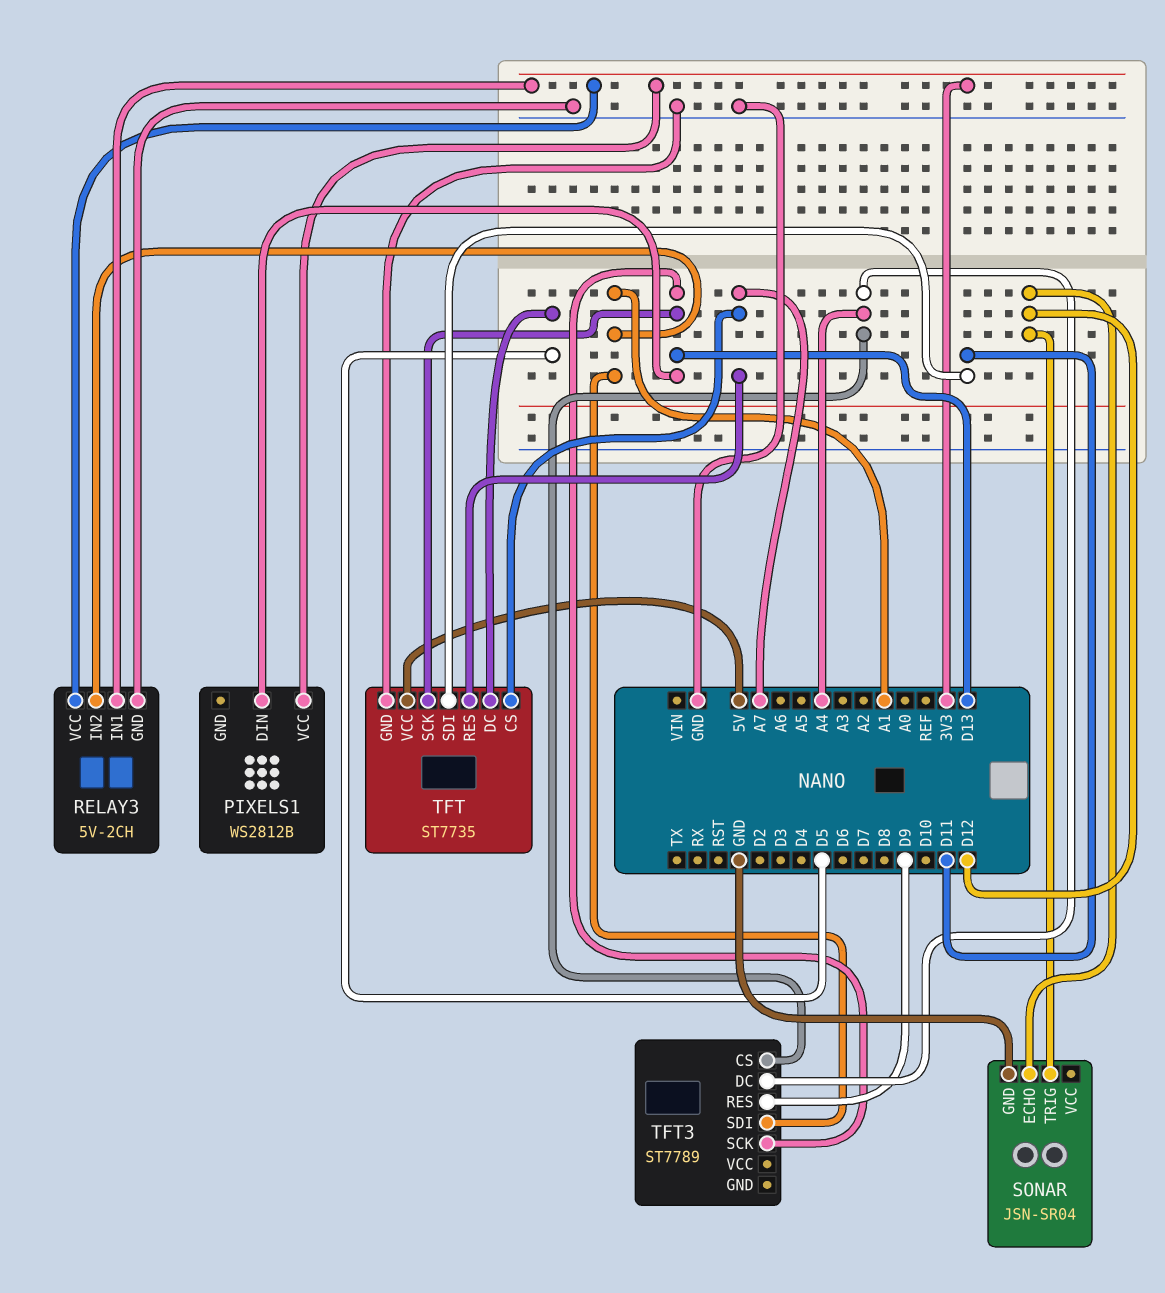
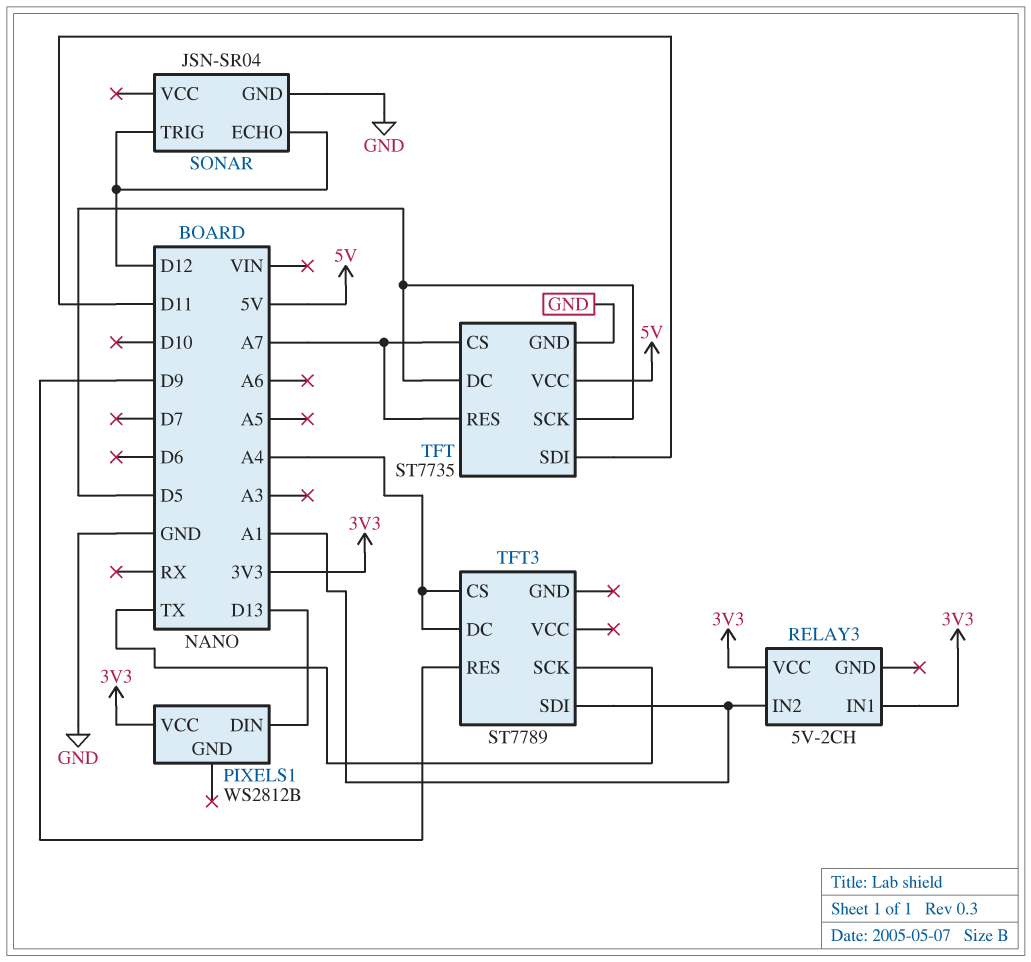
RELAY3 pin GND: GND -> none
TFT pin SCK: D13 -> D5
TFT3 pin SCK: D13 -> TX

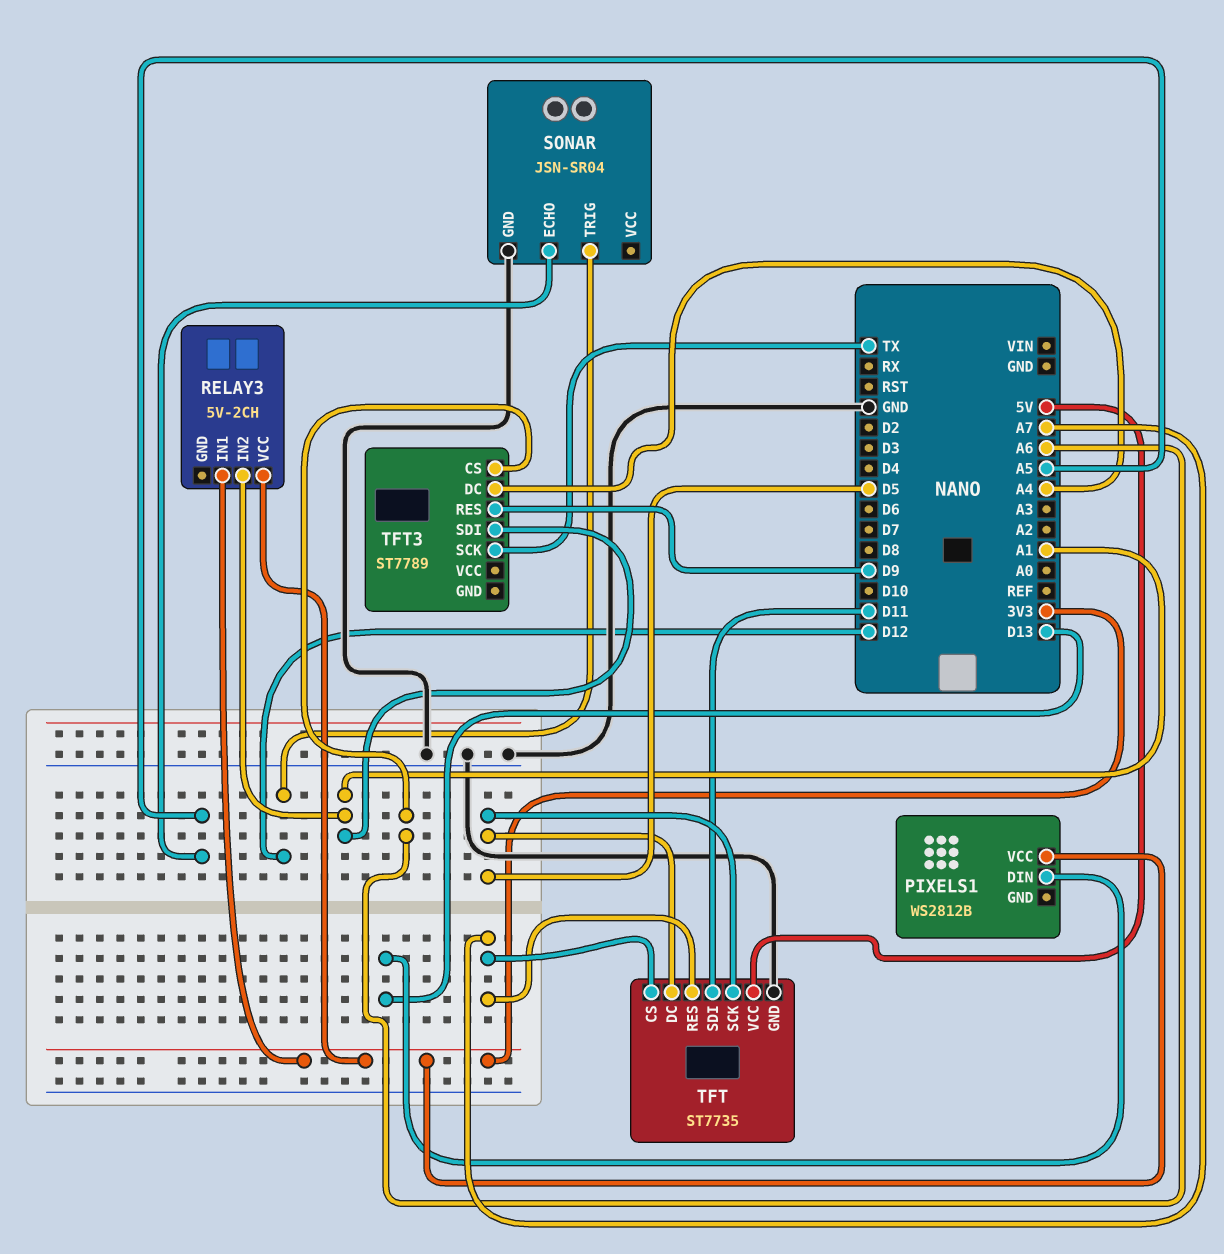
SONAR pin ECHO: D12 -> A5
TFT3 pin CS: A4 -> A6

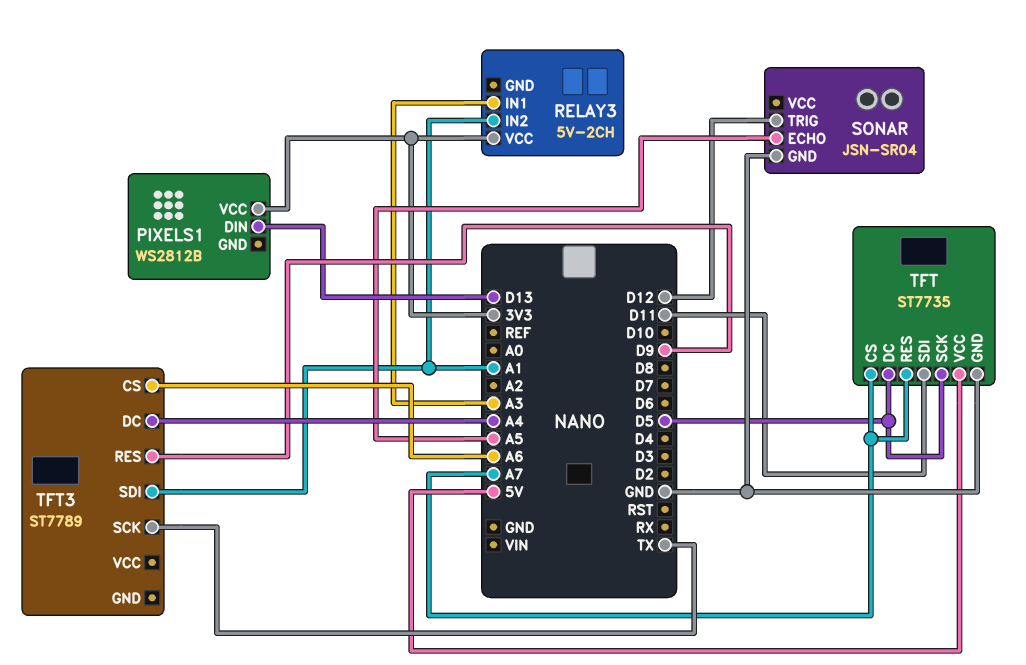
RELAY3 pin IN1: 3V3 -> A3

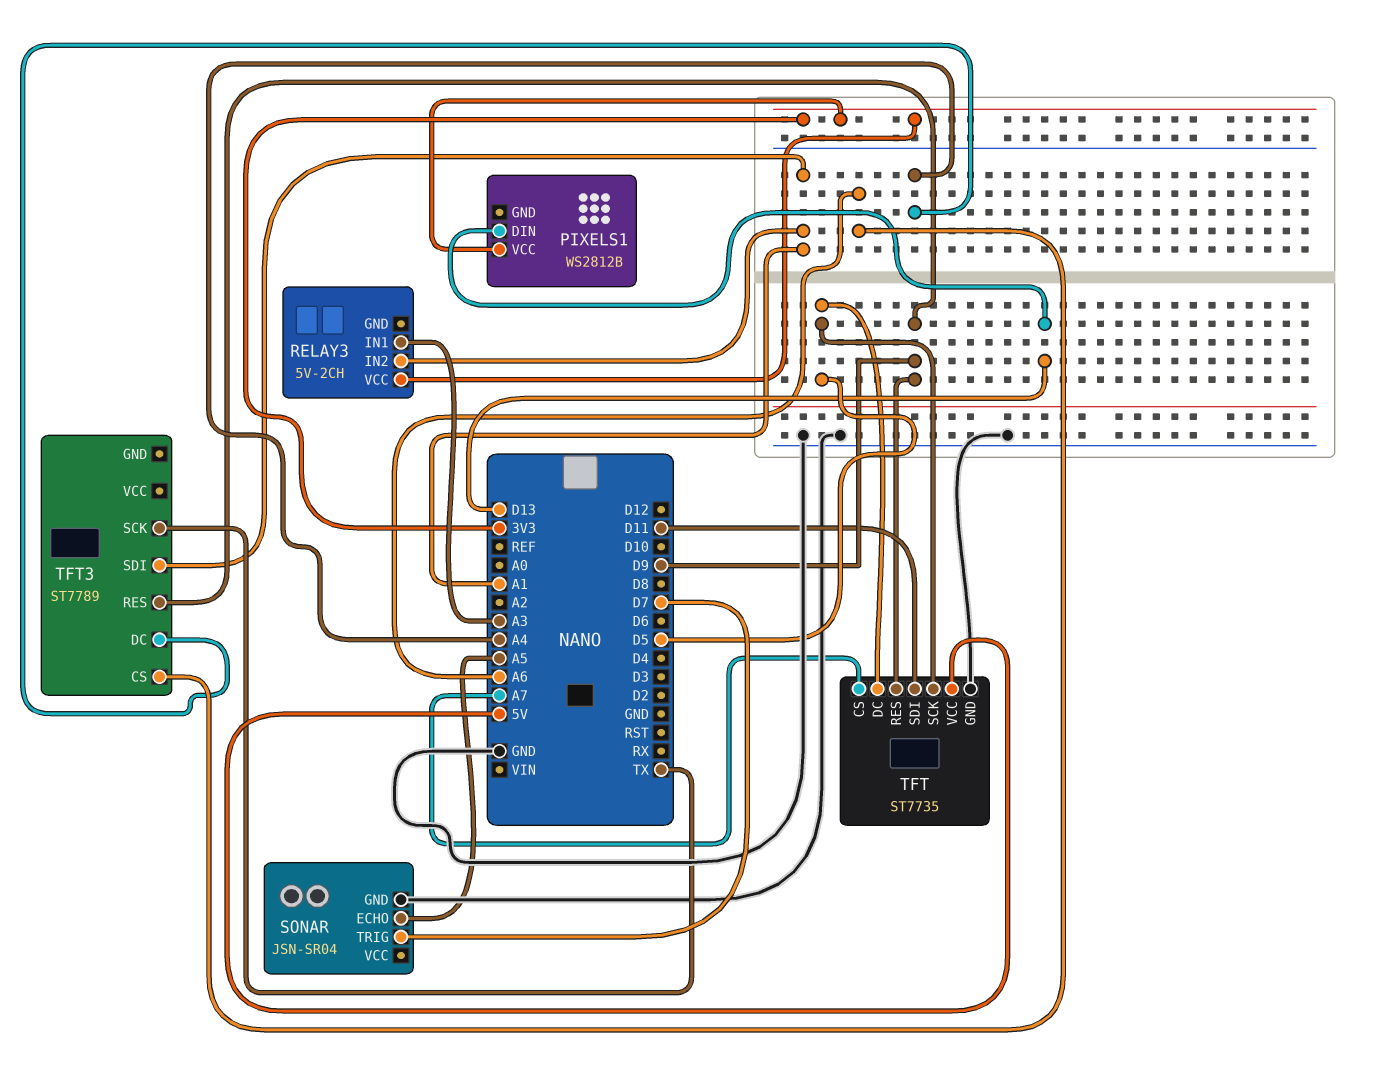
SONAR pin TRIG: D12 -> D7
TFT pin RES: A7 -> D9

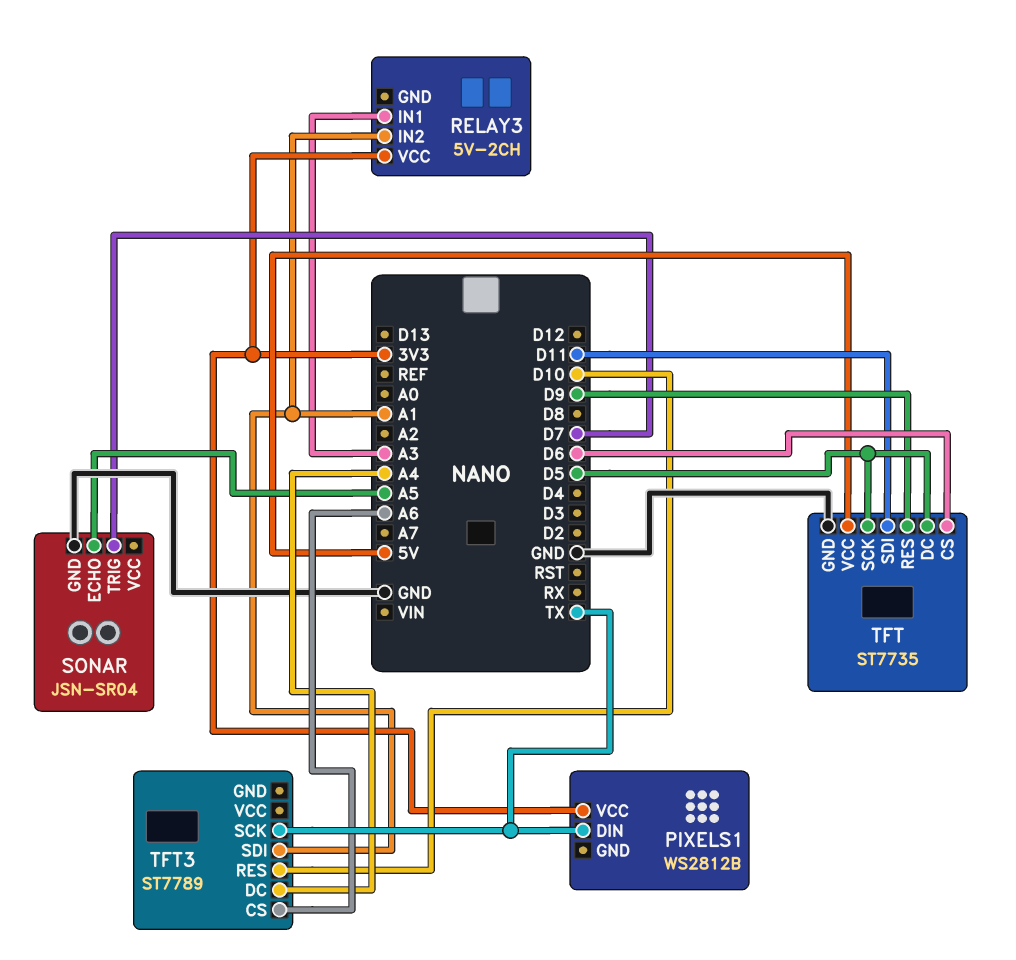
PIXELS1 pin DIN: D13 -> TX
TFT pin CS: A7 -> D6
TFT3 pin RES: D9 -> D10

